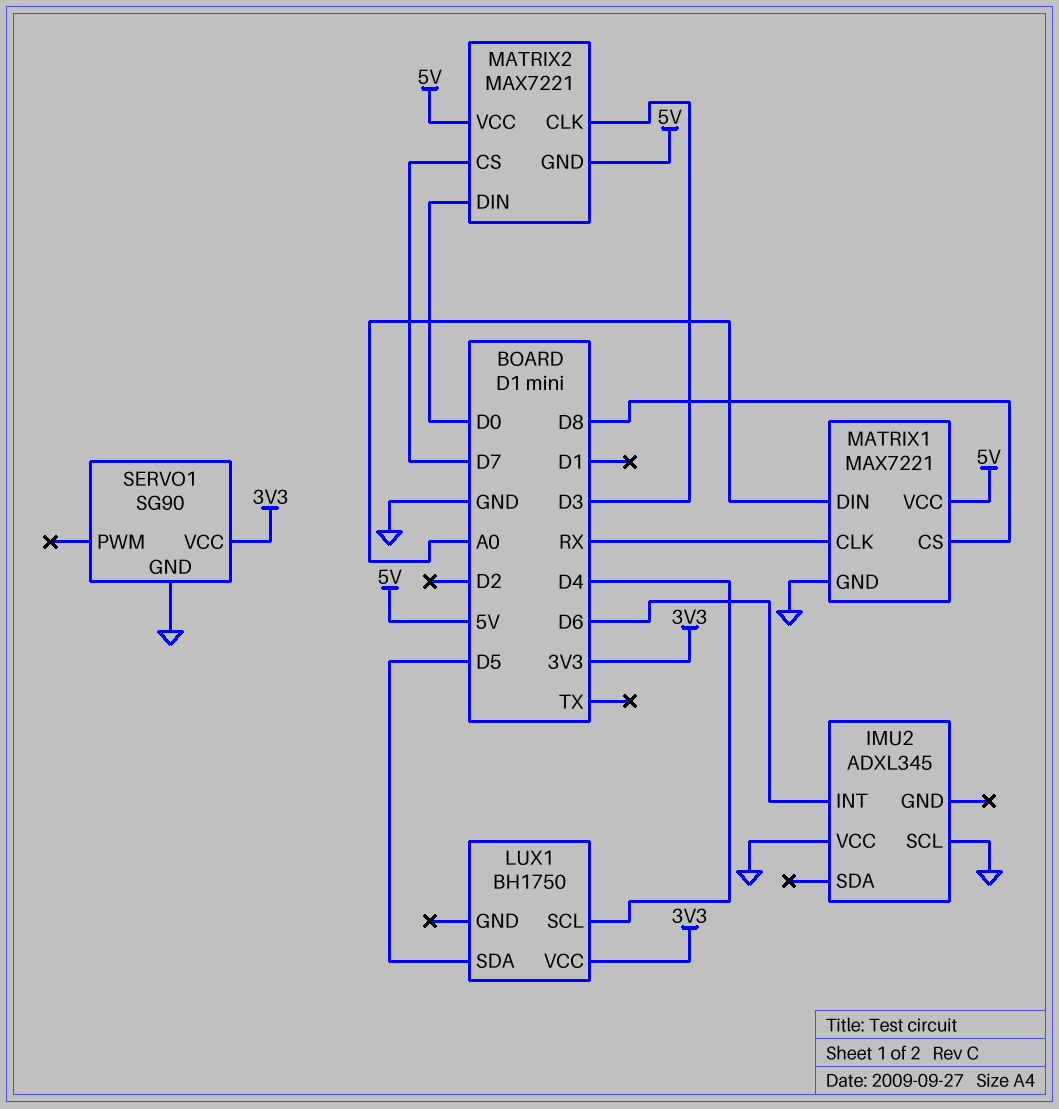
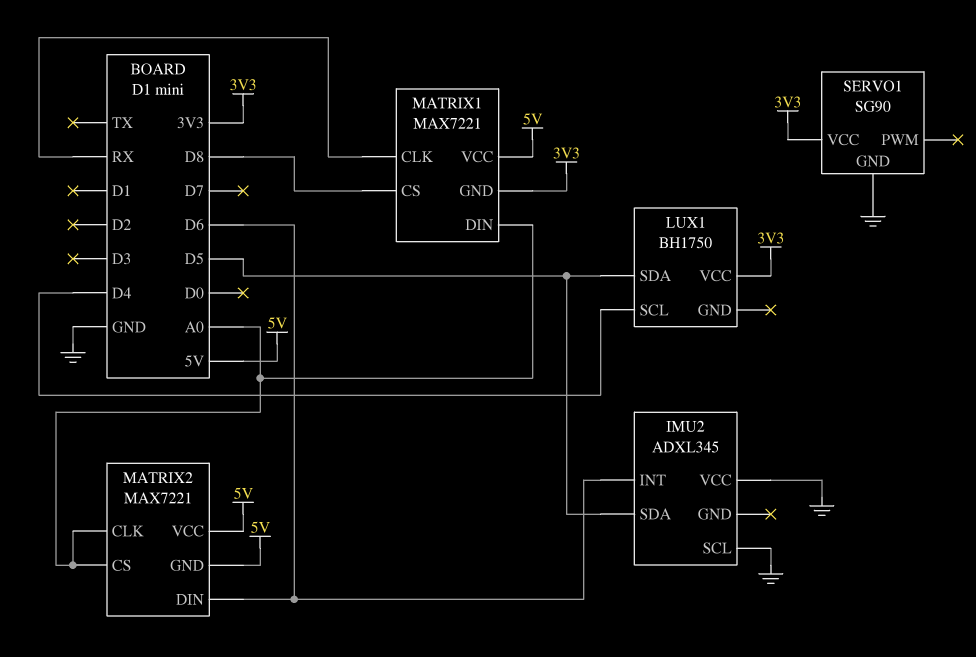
IMU2 pin SDA: none -> D5
MATRIX1 pin GND: GND -> 3V3
MATRIX2 pin CLK: D3 -> A0
MATRIX2 pin CS: D7 -> A0
MATRIX2 pin DIN: D0 -> D6

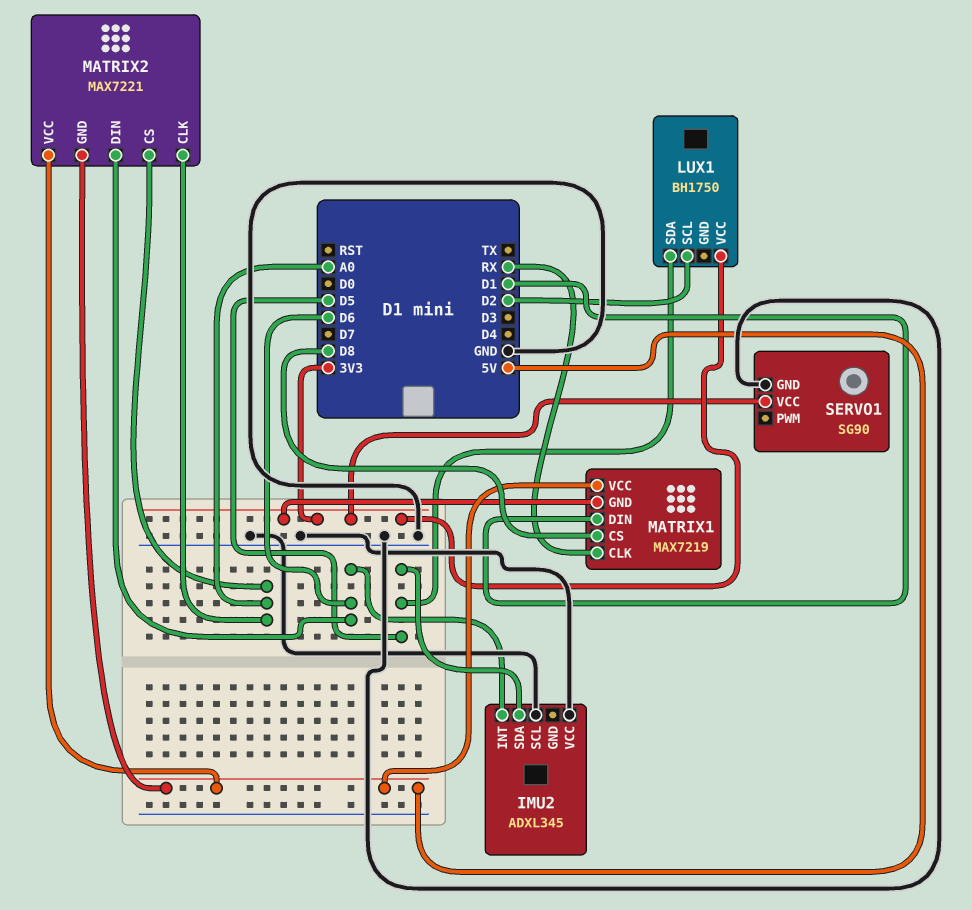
LUX1 pin SCL: D4 -> D2
MATRIX1: MAX7221 -> MAX7219
MATRIX1 pin DIN: A0 -> D1

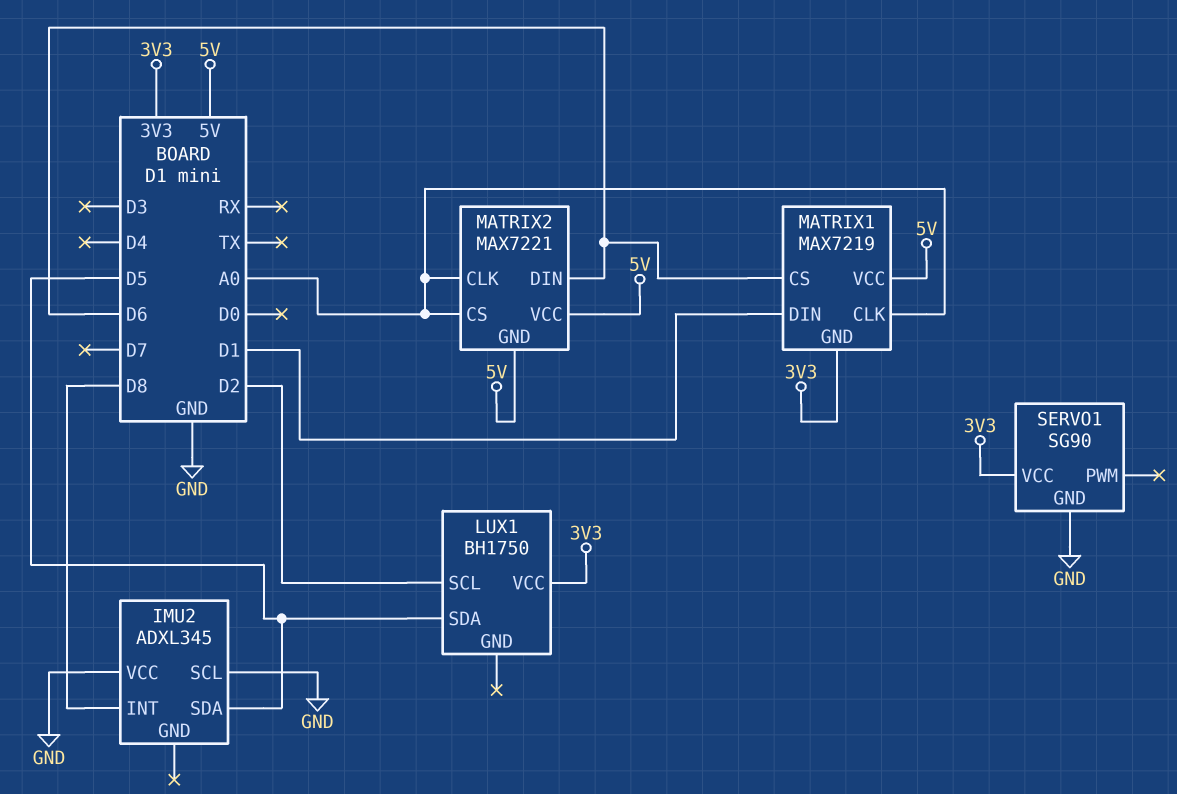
IMU2 pin INT: D6 -> D8
MATRIX1 pin CLK: RX -> A0
MATRIX1 pin CS: D8 -> D6

